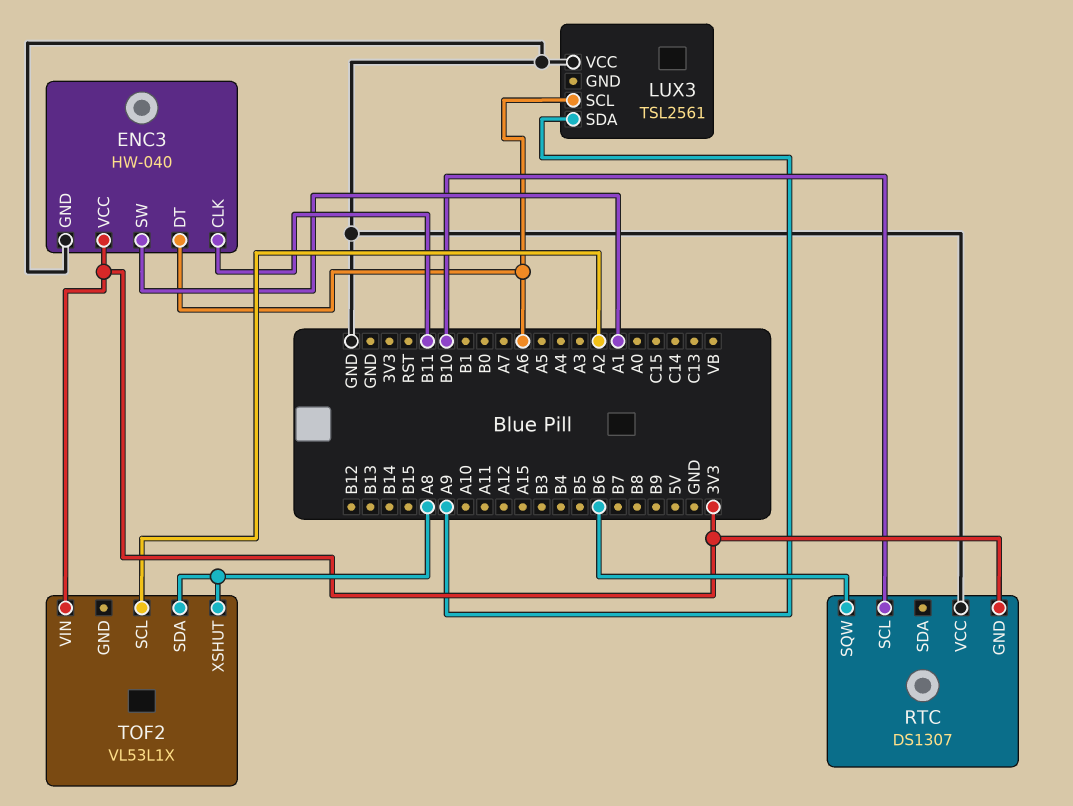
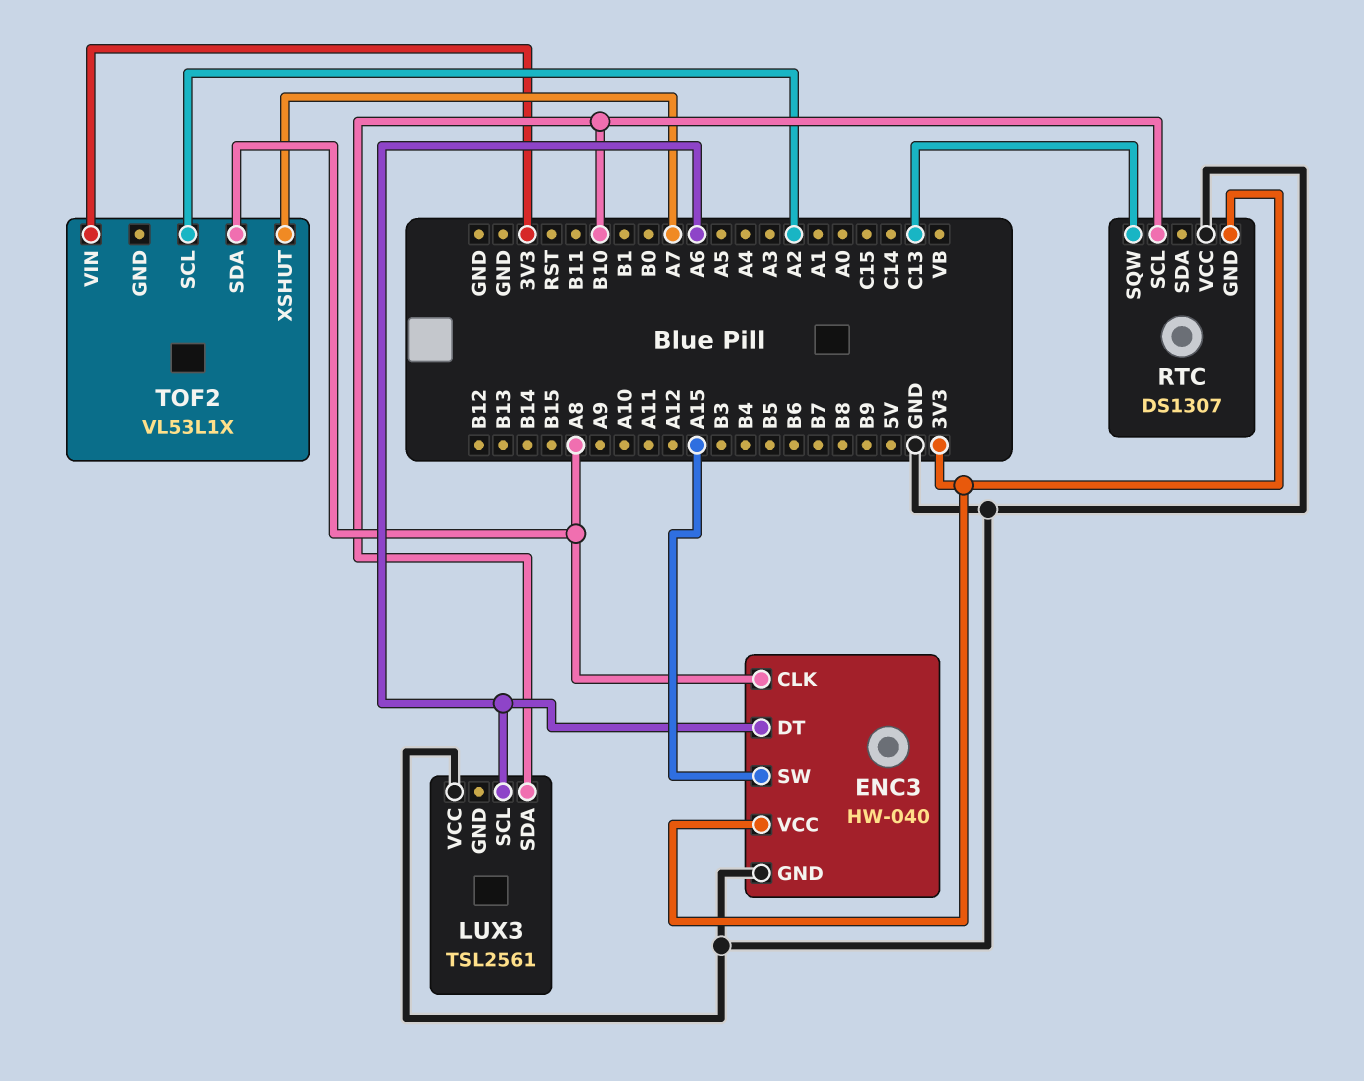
ENC3 pin CLK: B11 -> A8
ENC3 pin SW: A1 -> A15
LUX3 pin SDA: A9 -> B10
RTC pin SQW: B6 -> C13
TOF2 pin XSHUT: A8 -> A7

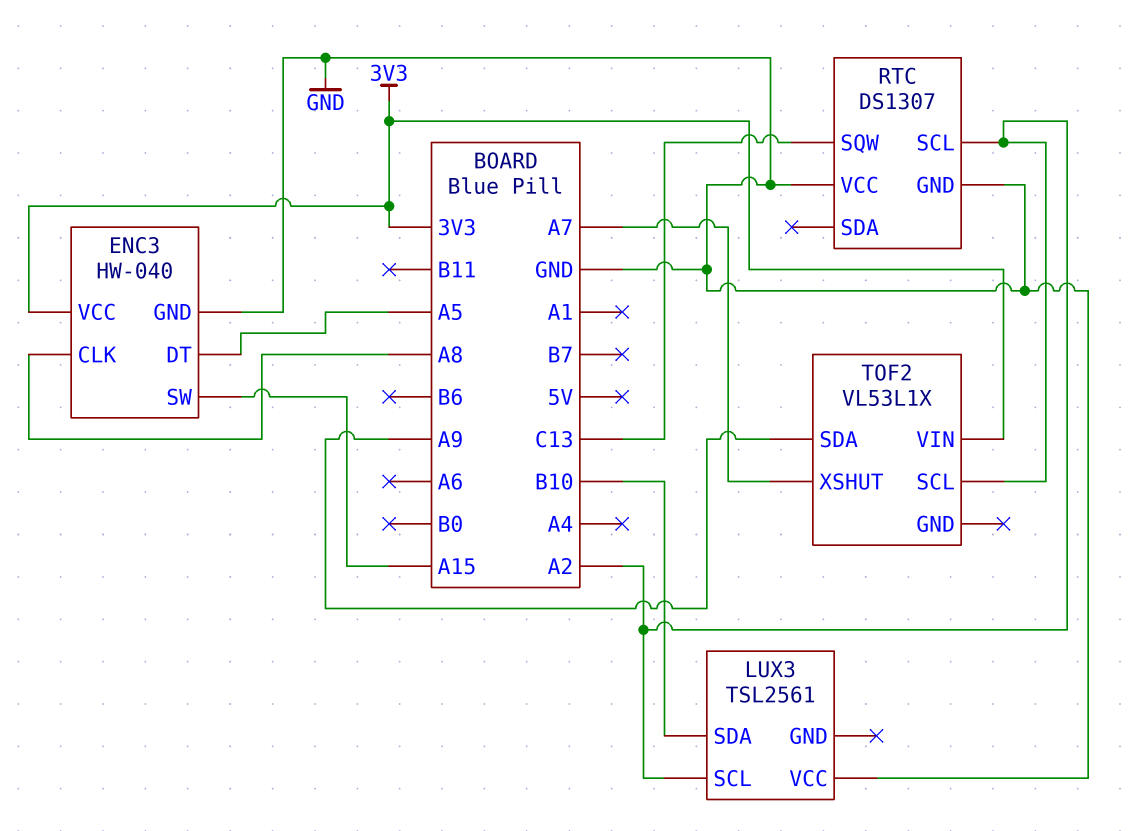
ENC3 pin DT: A6 -> A5
LUX3 pin SCL: A6 -> A2
RTC pin GND: 3V3 -> GND
RTC pin SCL: B10 -> A2
TOF2 pin SDA: A8 -> A9

